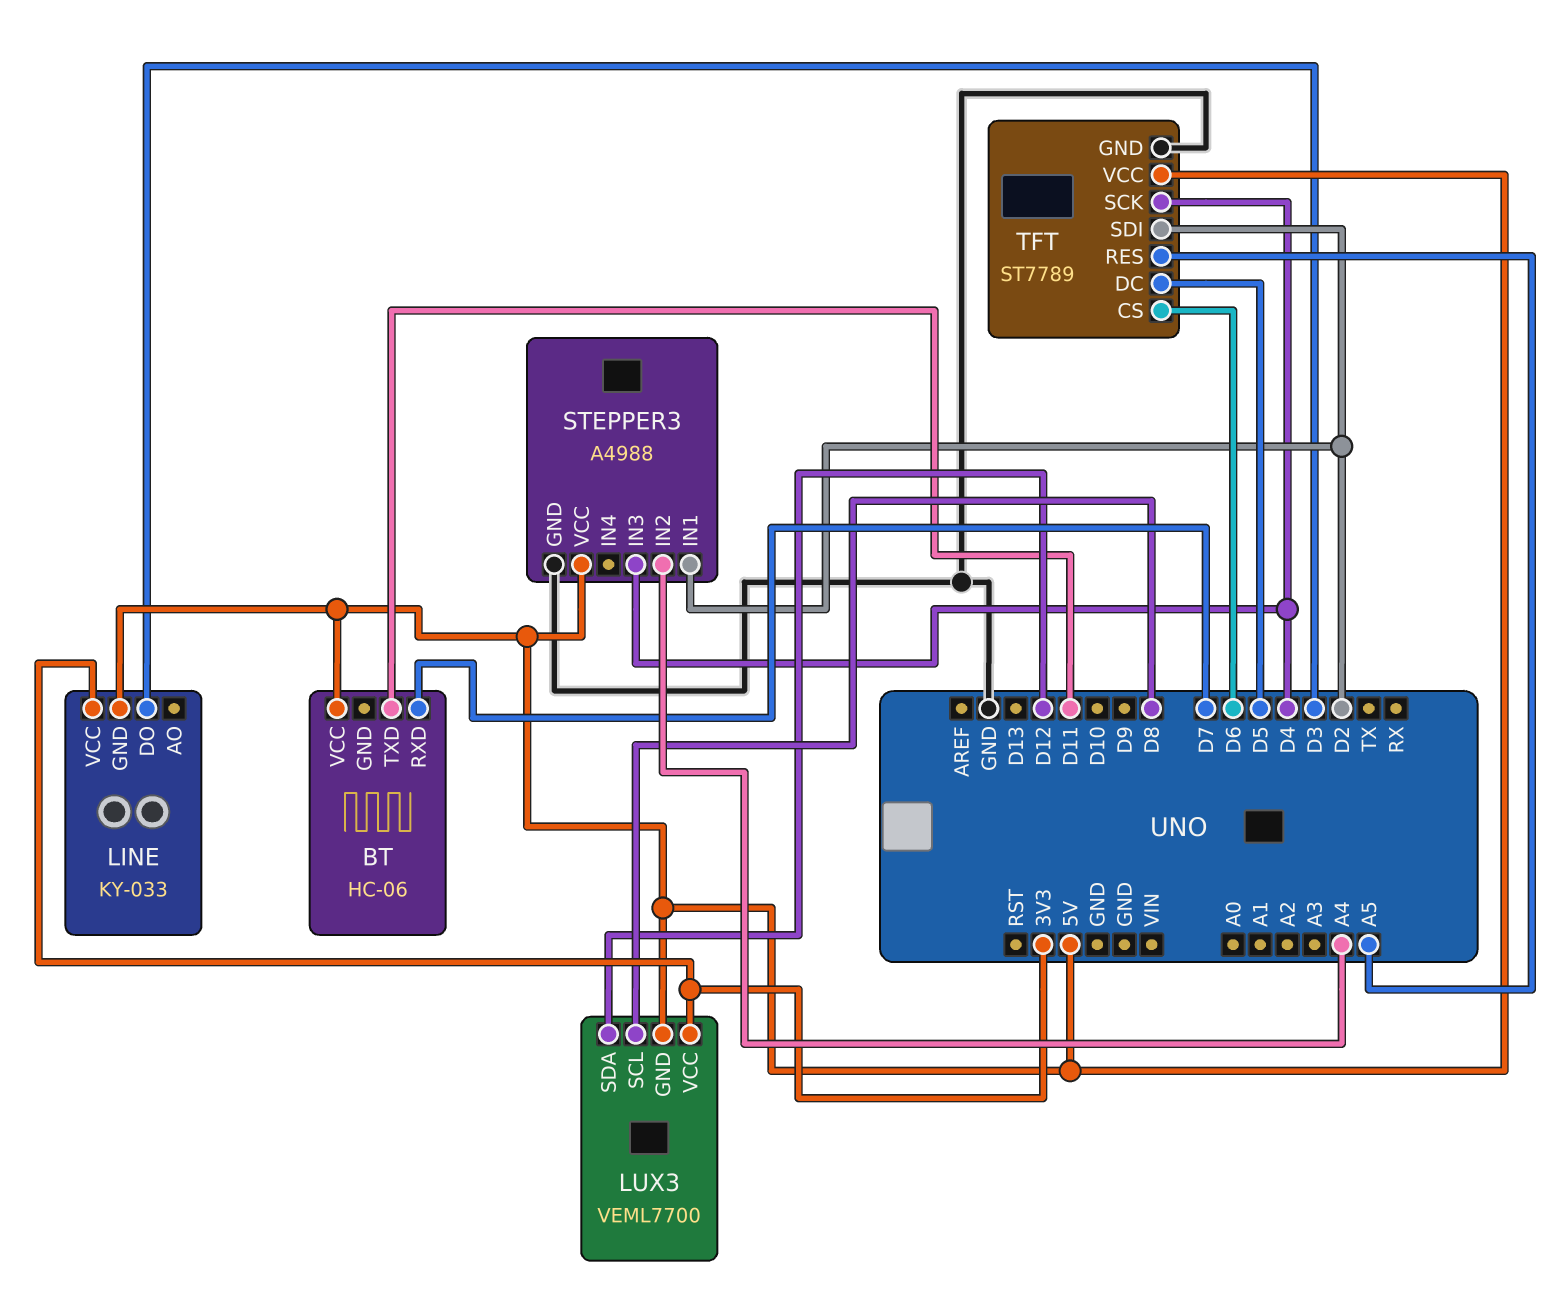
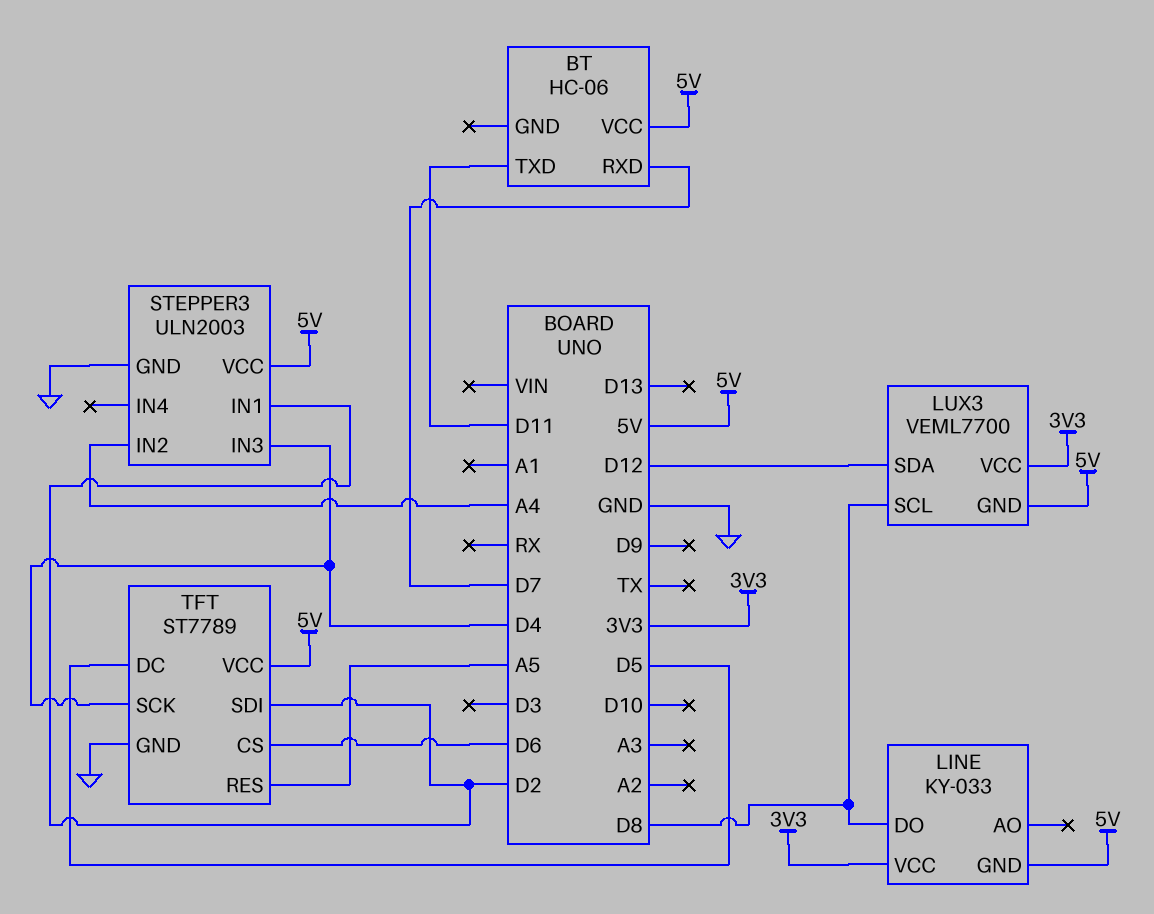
LINE pin DO: D3 -> D8
STEPPER3: A4988 -> ULN2003

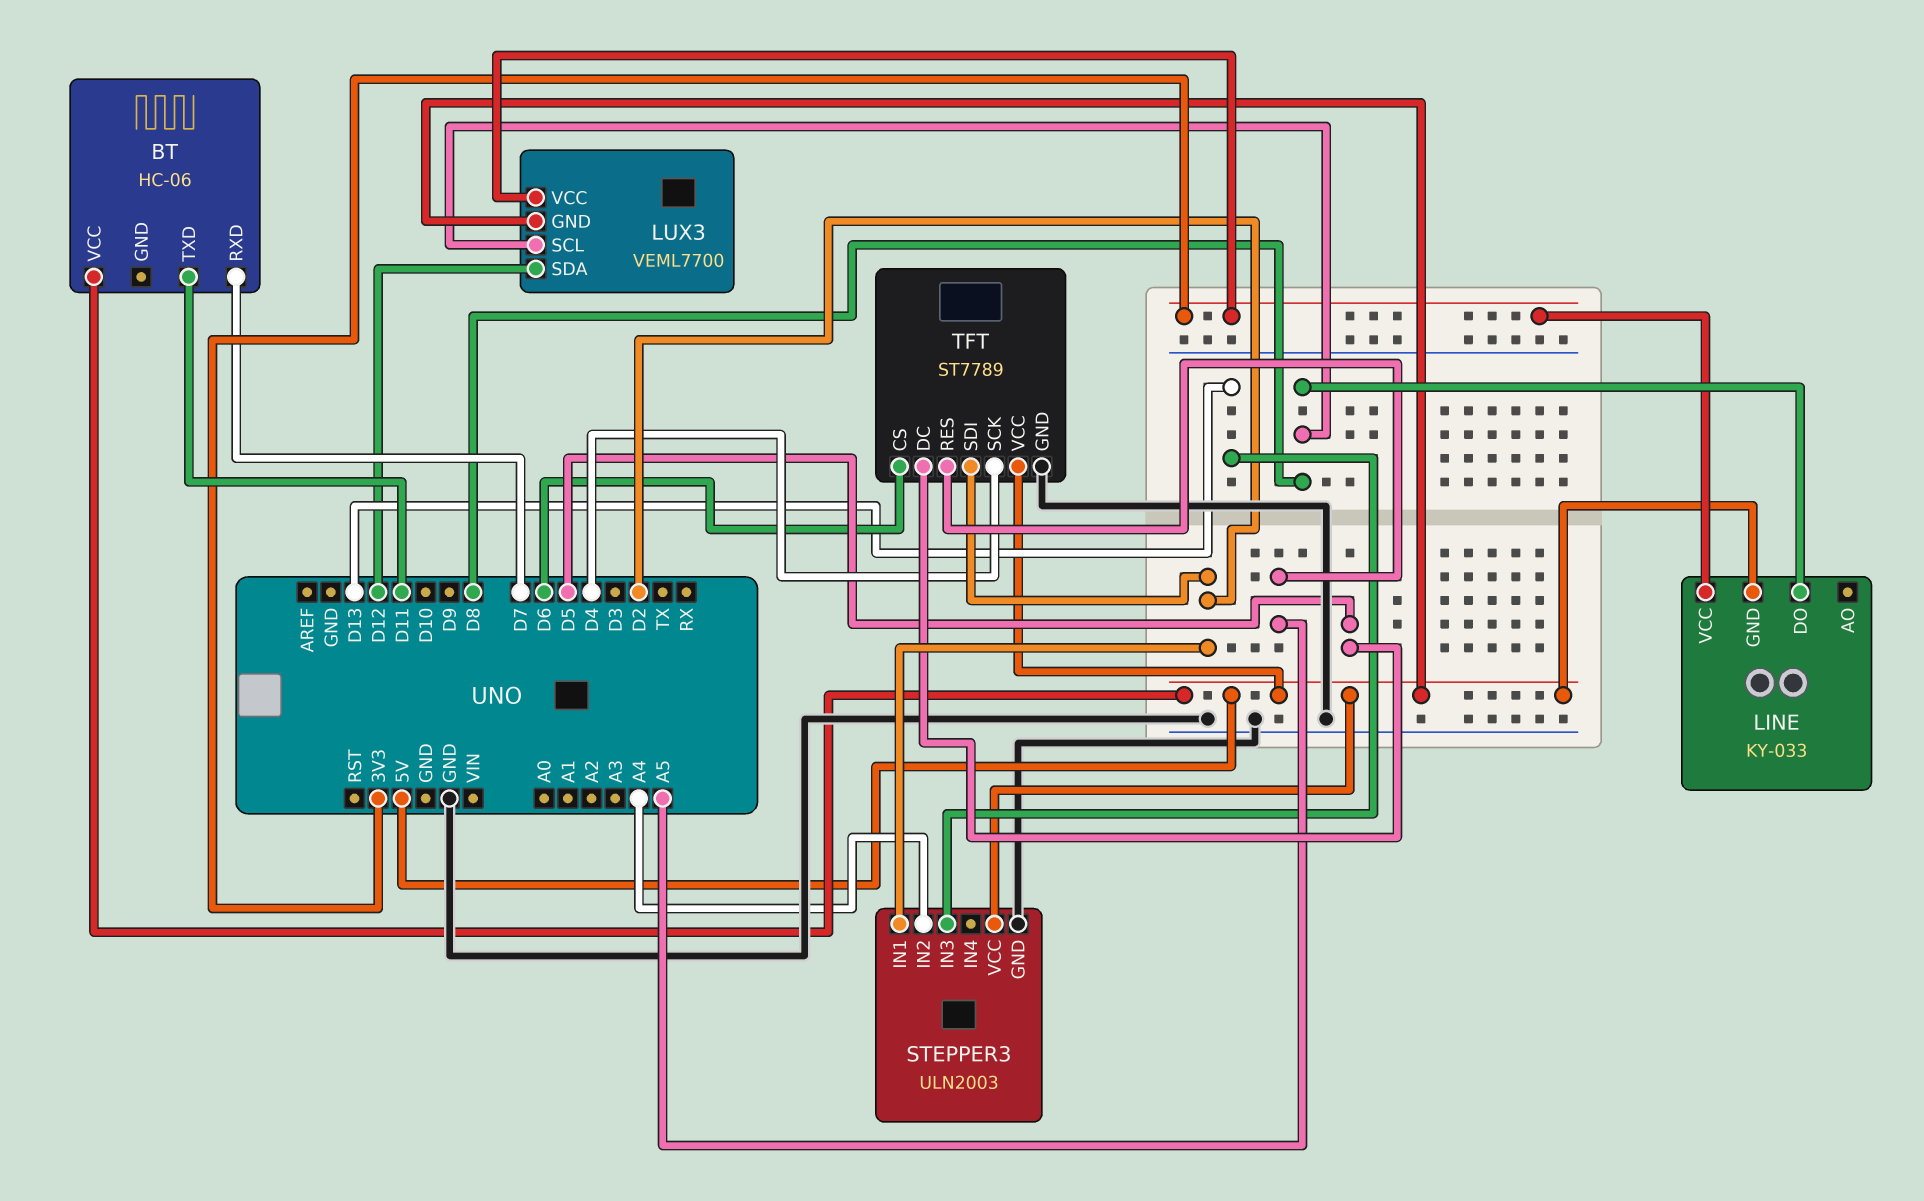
STEPPER3 pin IN3: D4 -> D13

